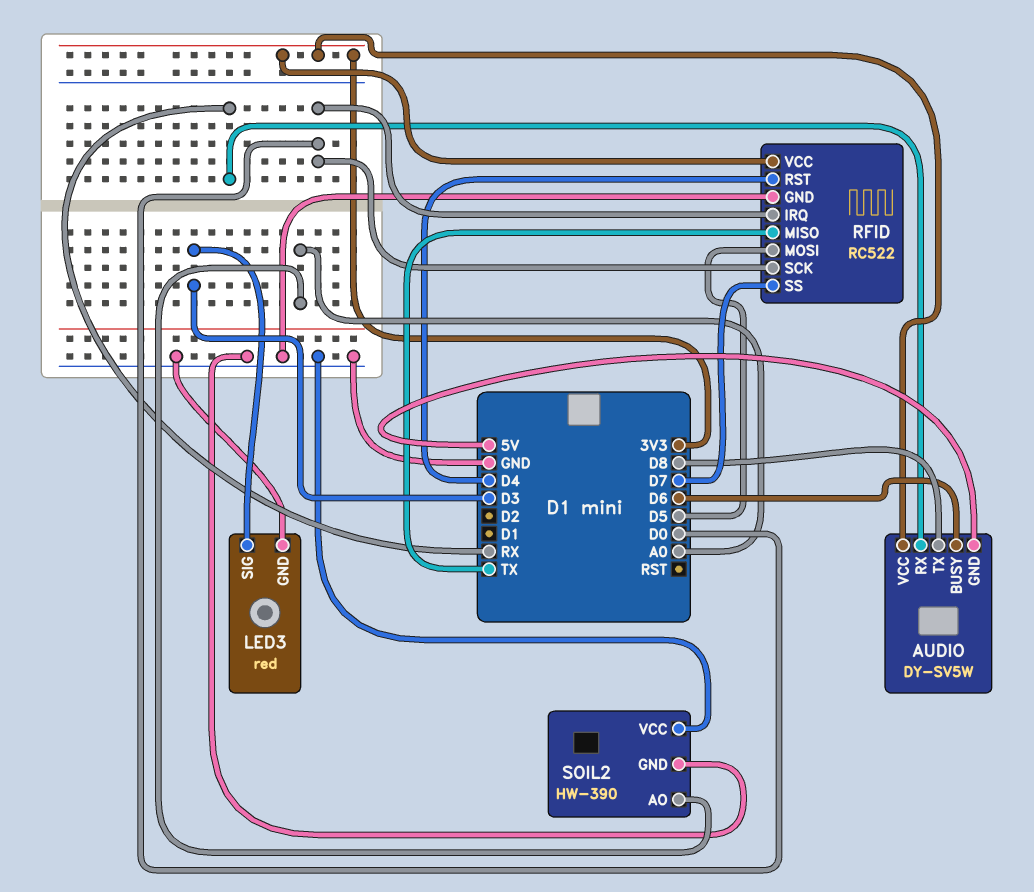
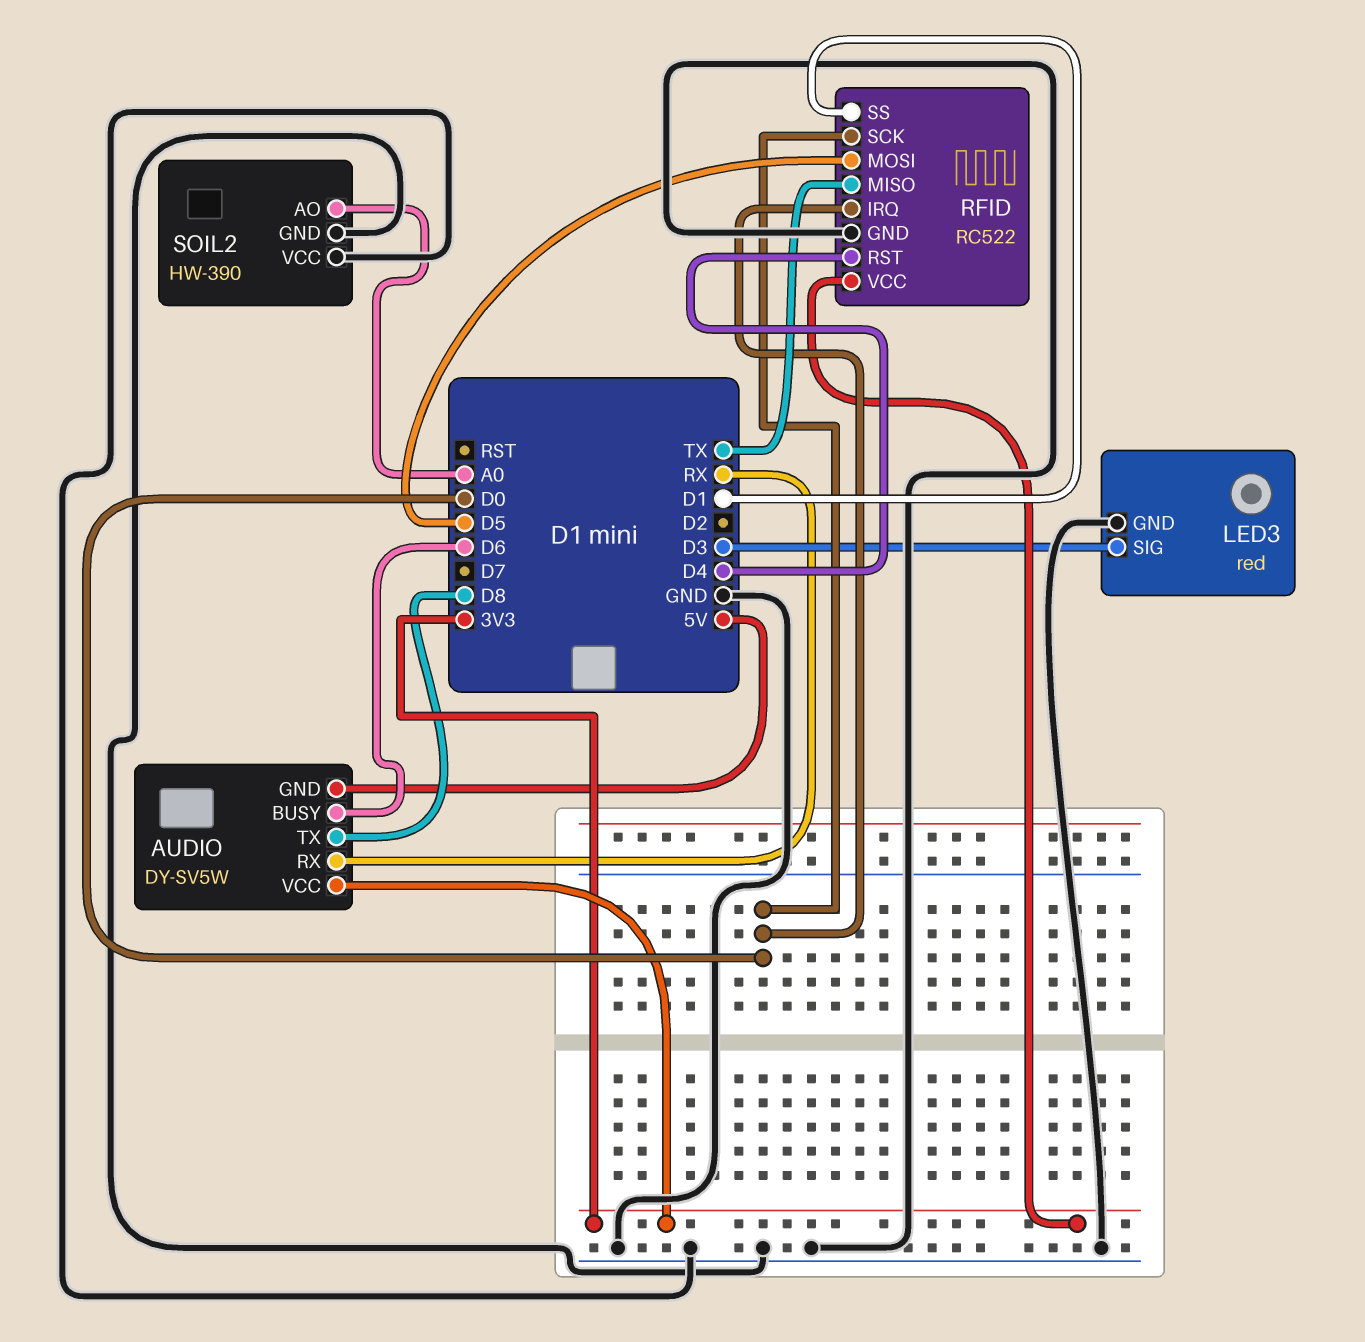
RFID pin SS: D7 -> D1

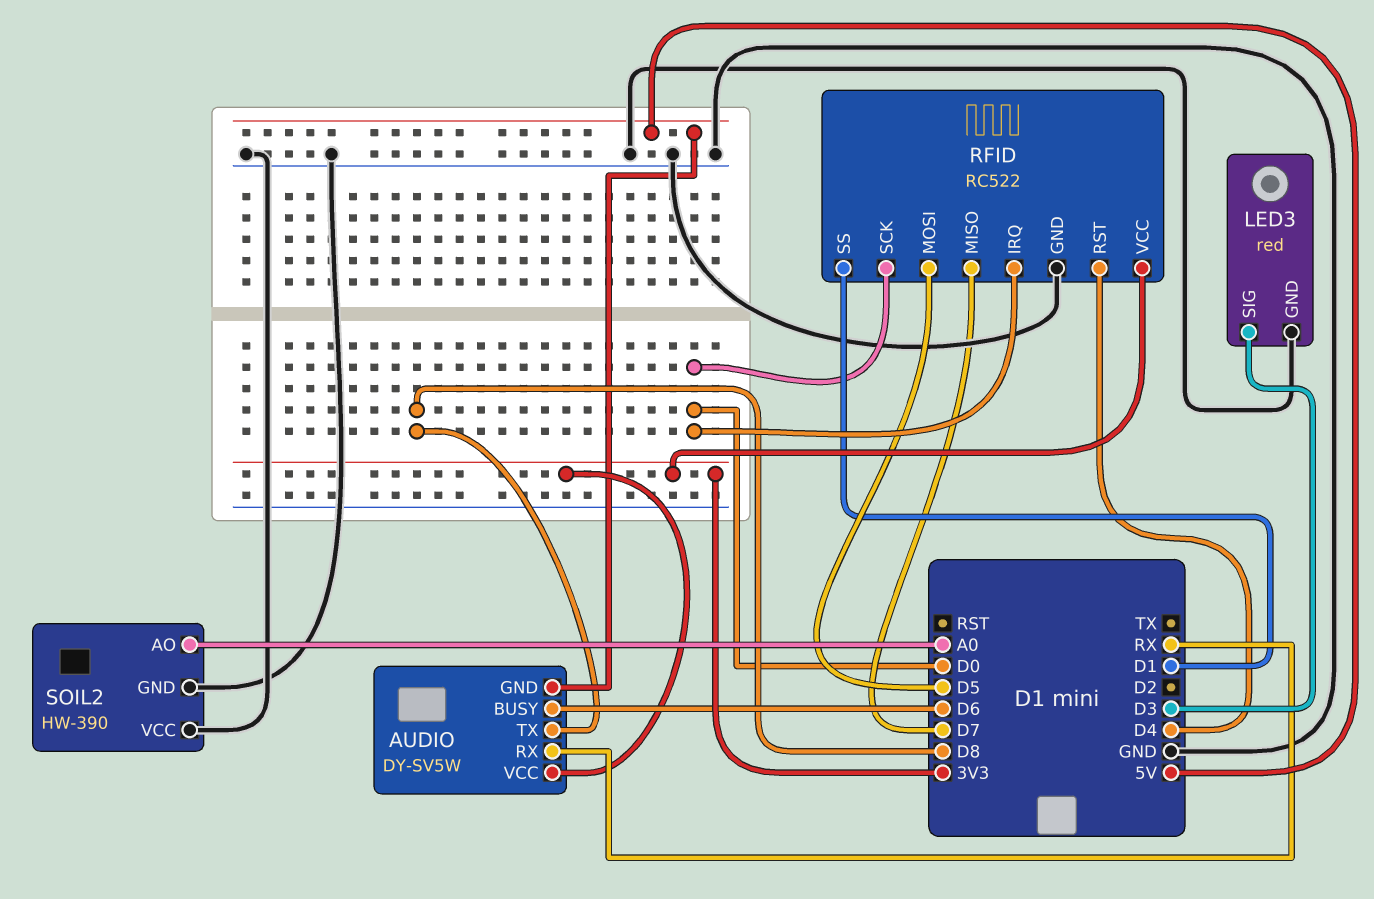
RFID pin MISO: TX -> D7

